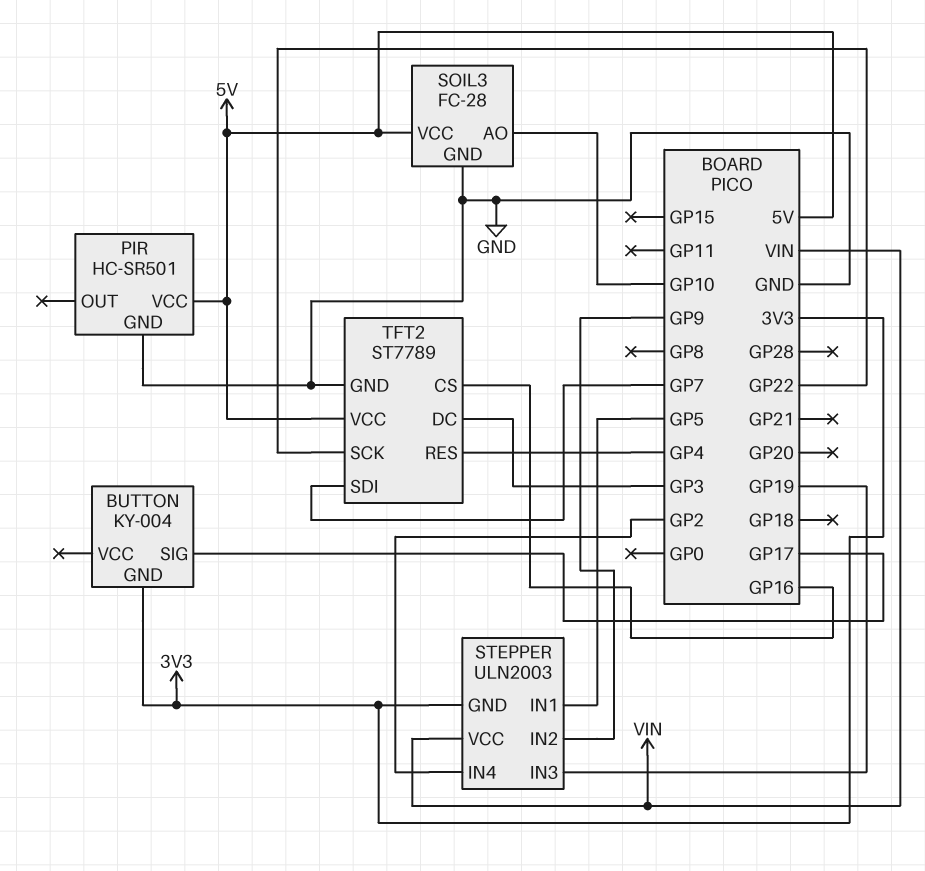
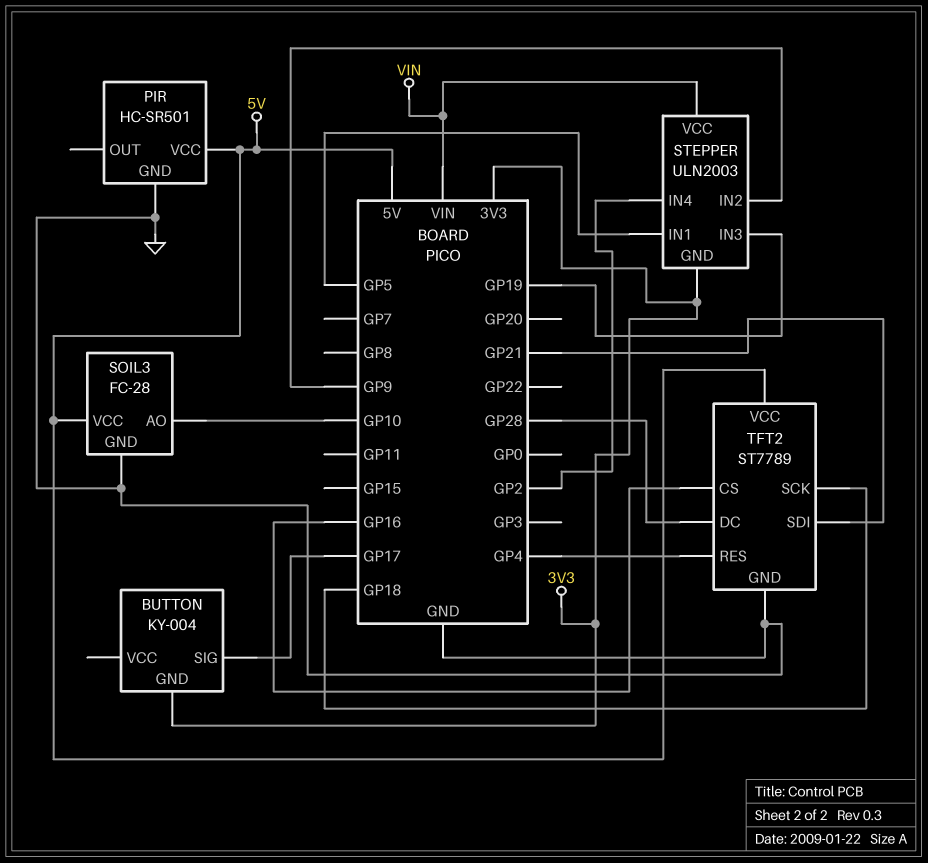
TFT2 pin DC: GP3 -> GP28
TFT2 pin SCK: GP22 -> GP18
TFT2 pin SDI: GP7 -> GP21

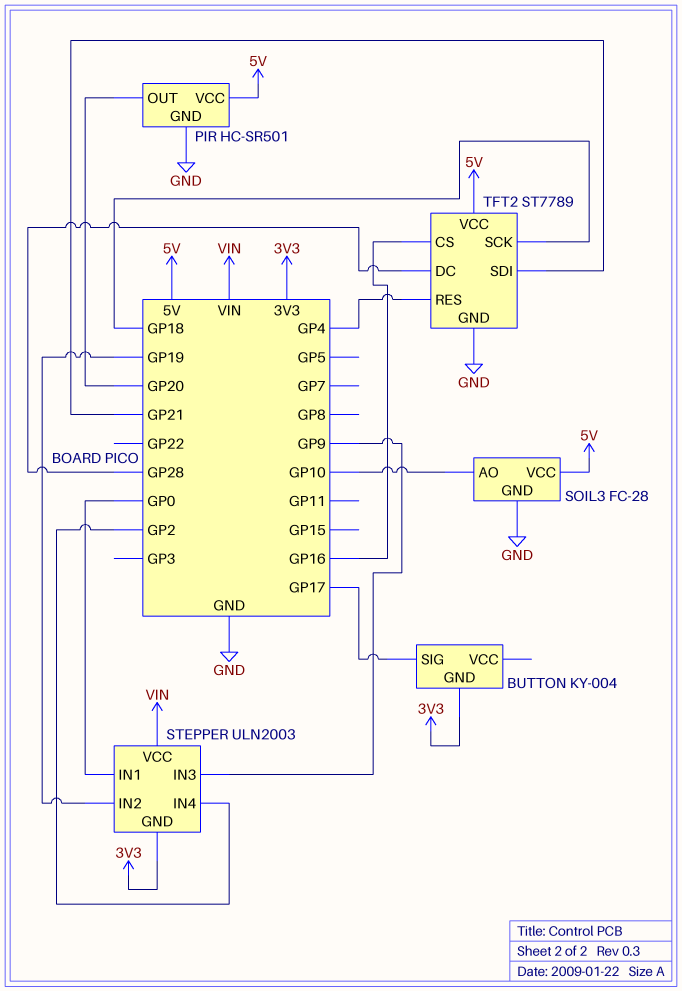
PIR pin OUT: none -> GP20
STEPPER pin IN1: GP5 -> GP0
STEPPER pin IN2: GP9 -> GP19
STEPPER pin IN3: GP19 -> GP9

